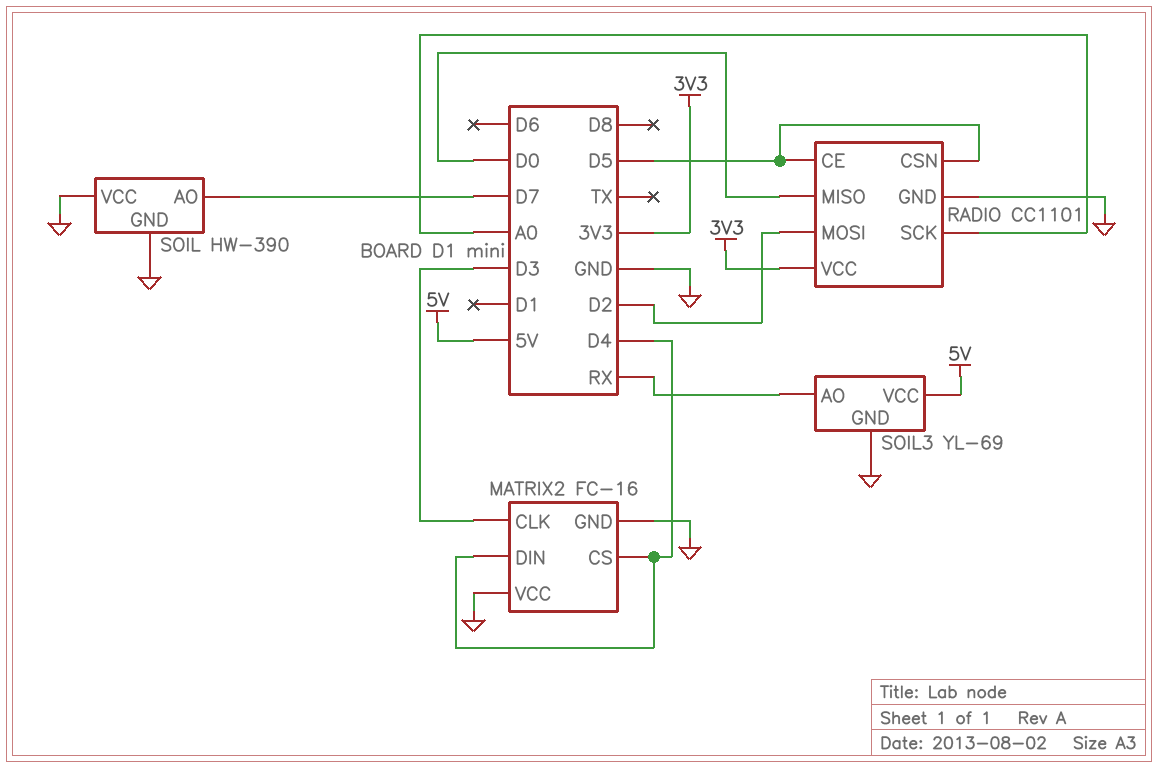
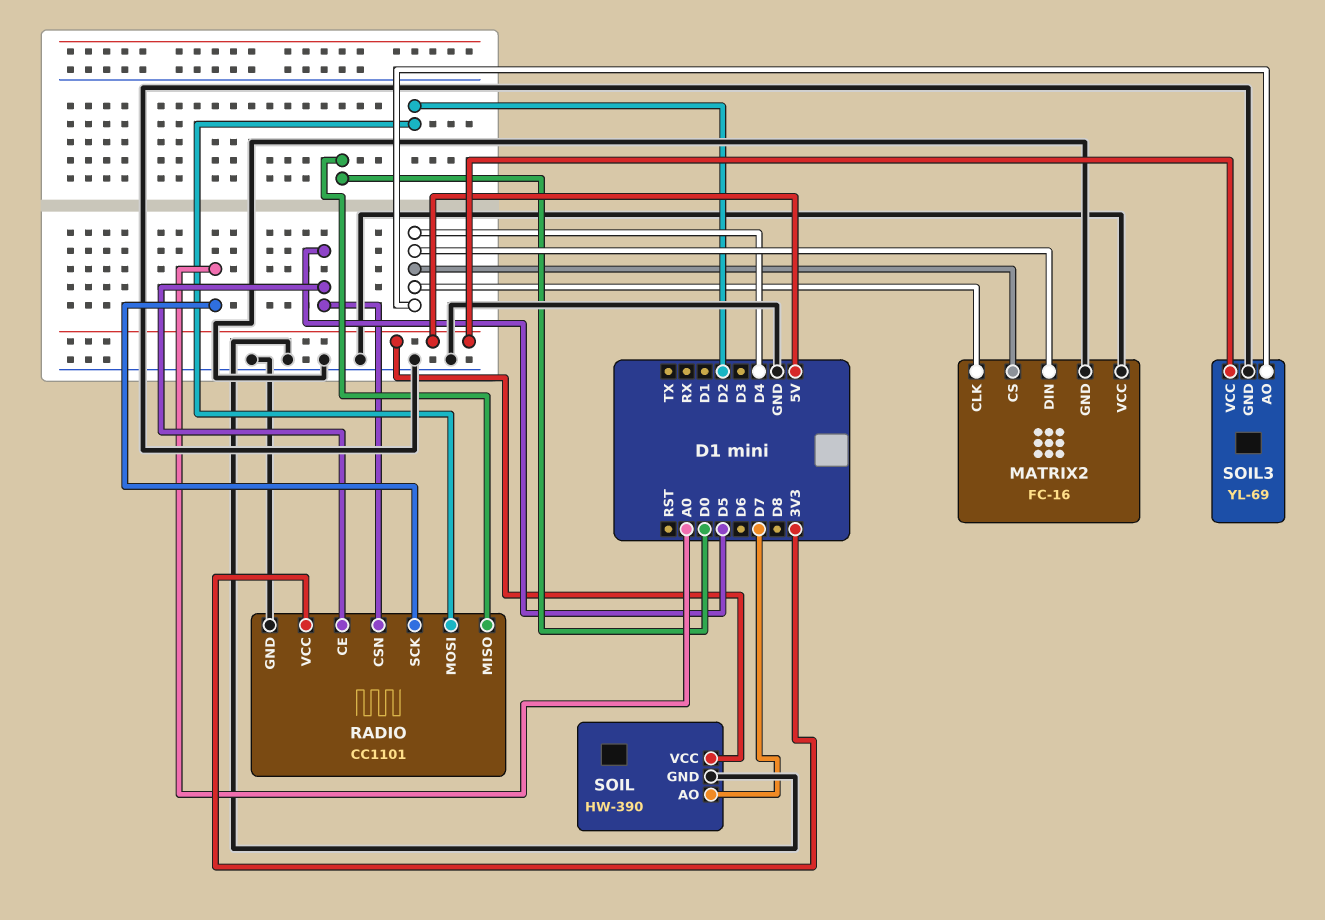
MATRIX2 pin CLK: D3 -> D4
SOIL pin VCC: GND -> 5V
SOIL3 pin AO: RX -> D4

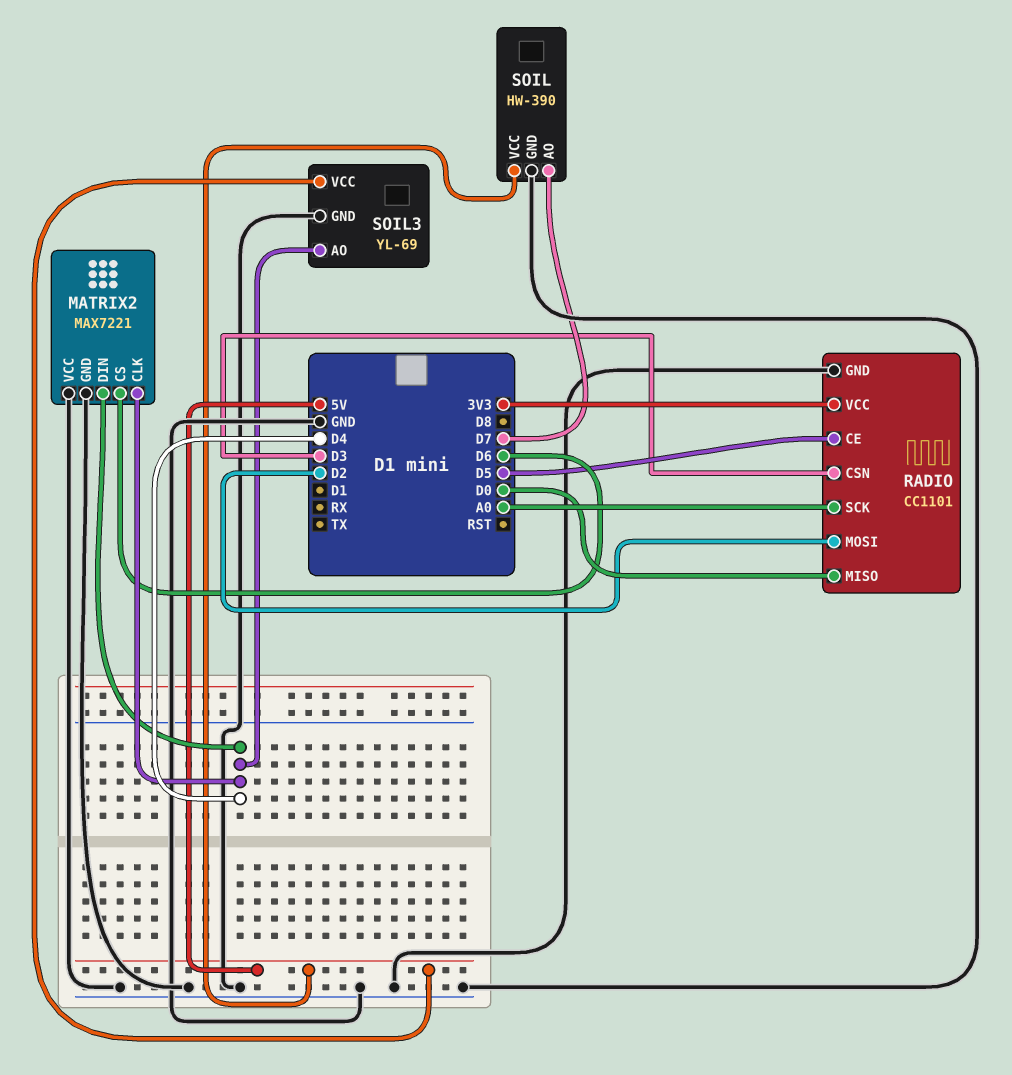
MATRIX2: FC-16 -> MAX7221
MATRIX2 pin CS: D4 -> D6
RADIO pin CSN: D5 -> D3

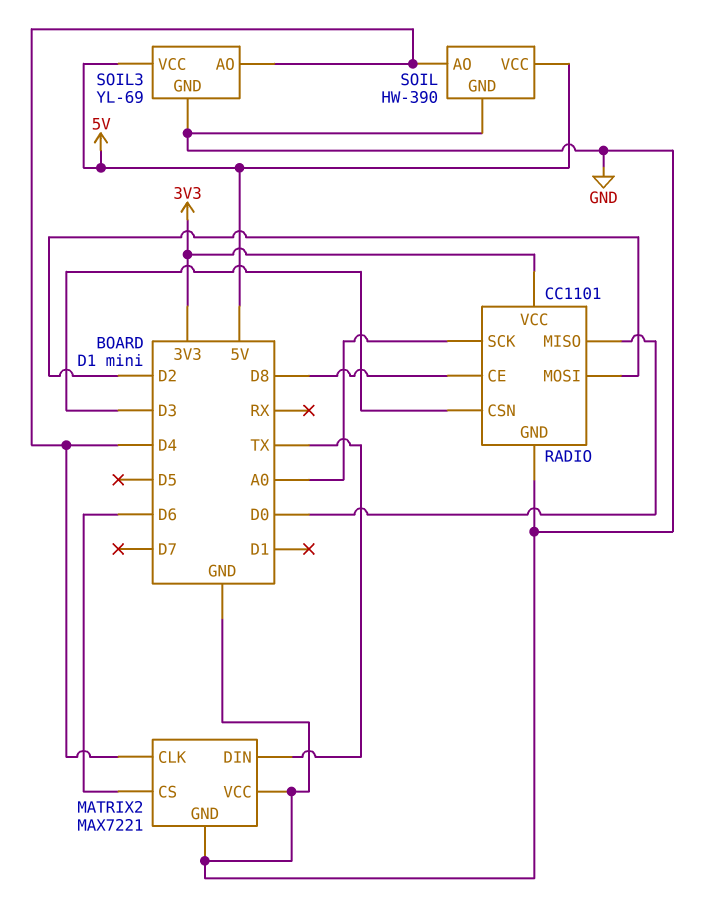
MATRIX2 pin DIN: D4 -> TX
RADIO pin CE: D5 -> D8
SOIL pin AO: D7 -> D4

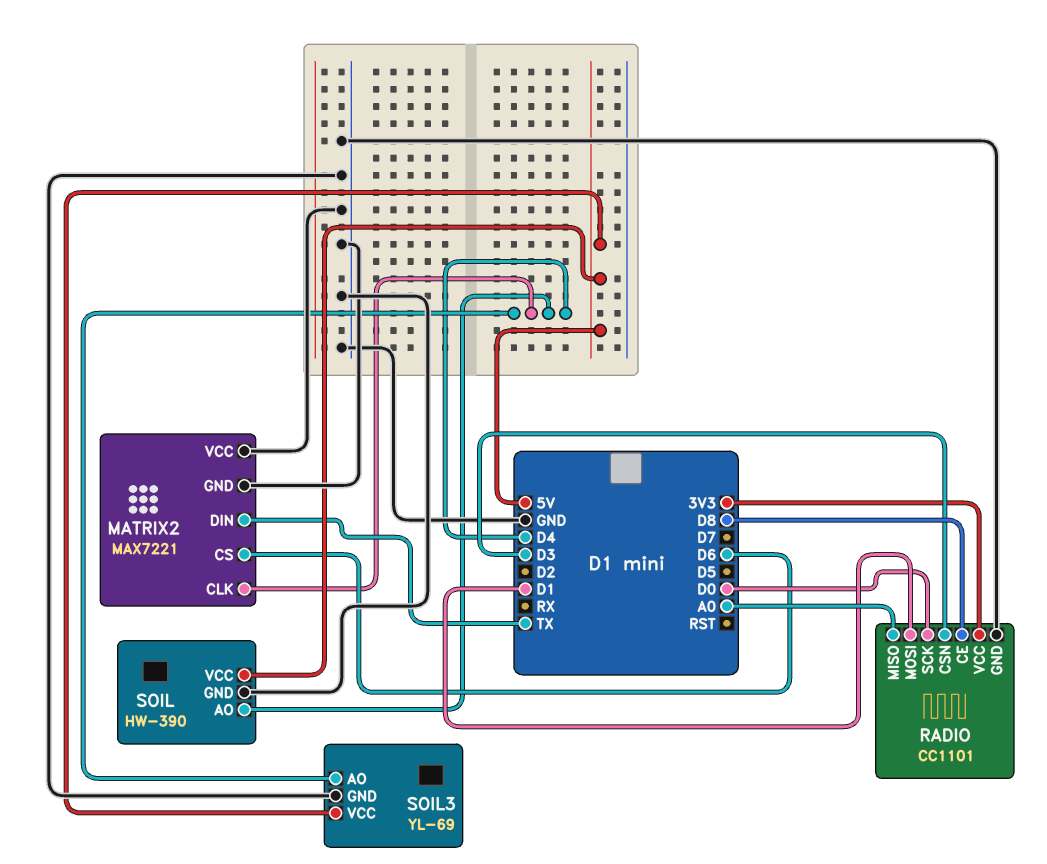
RADIO pin MISO: D0 -> A0
RADIO pin MOSI: D2 -> D1
RADIO pin SCK: A0 -> D0

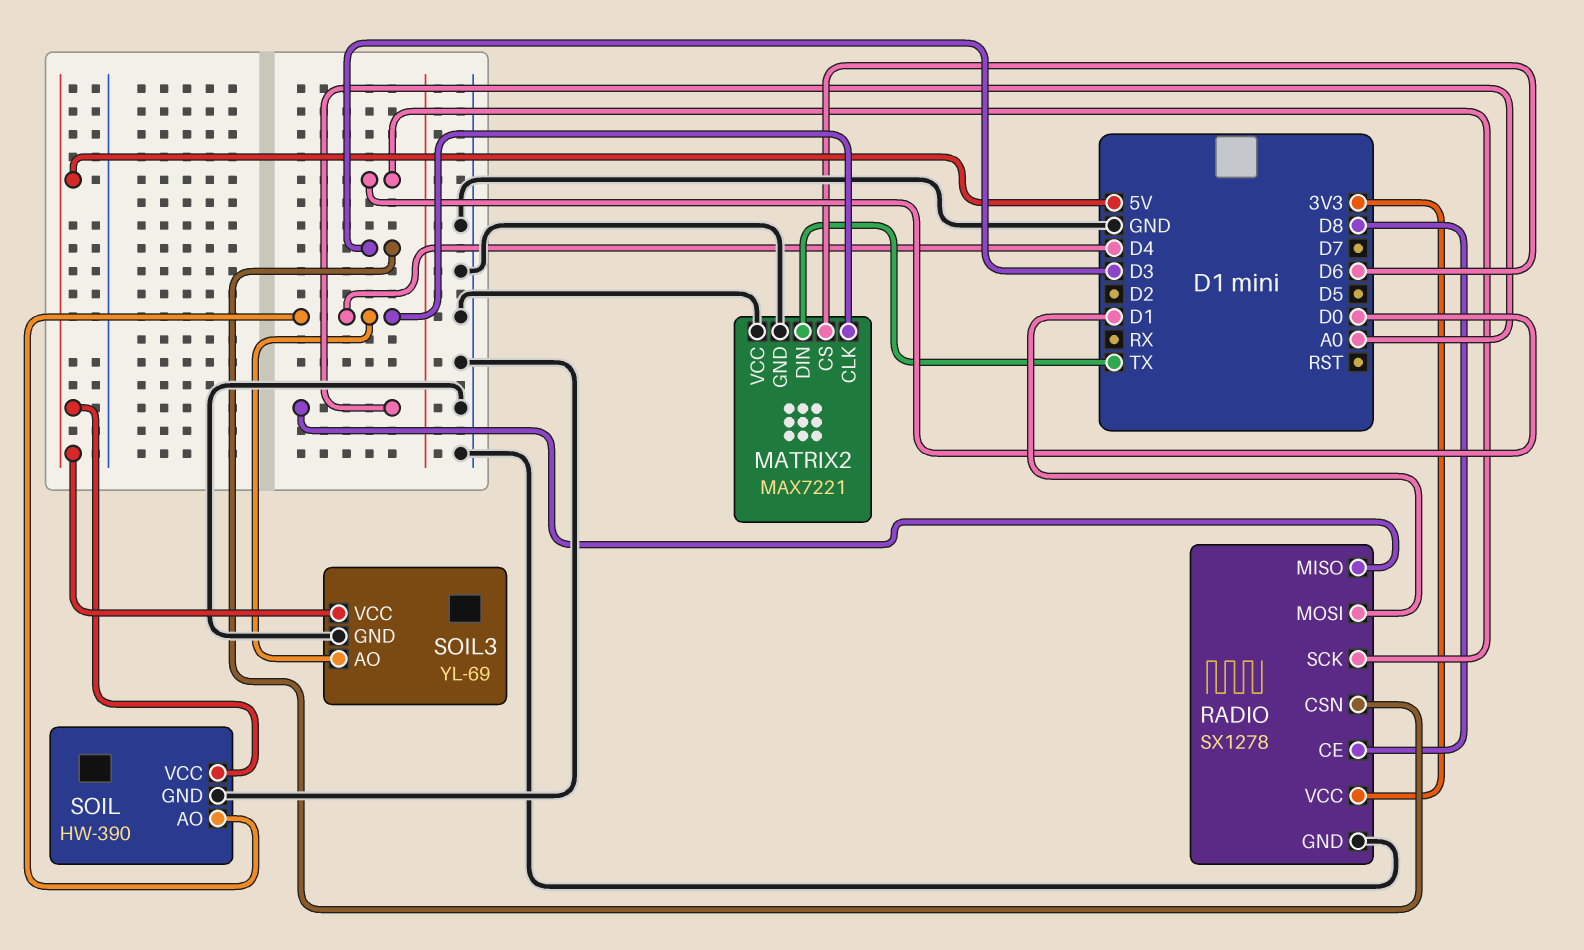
RADIO: CC1101 -> SX1278

